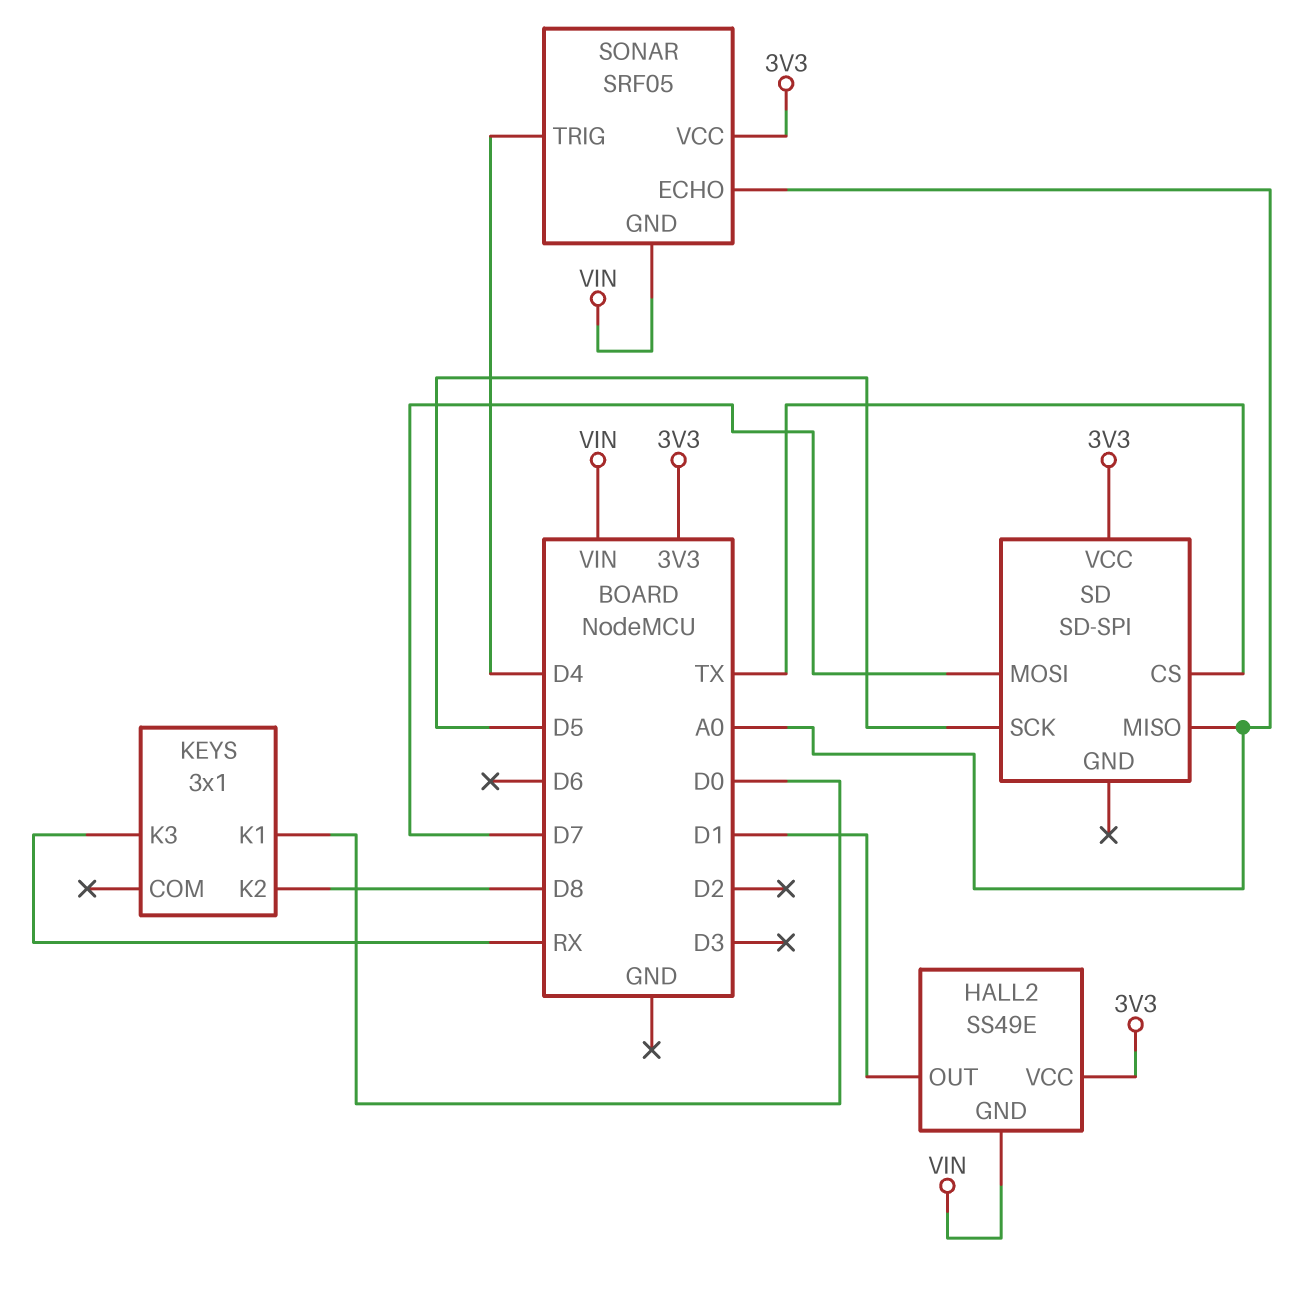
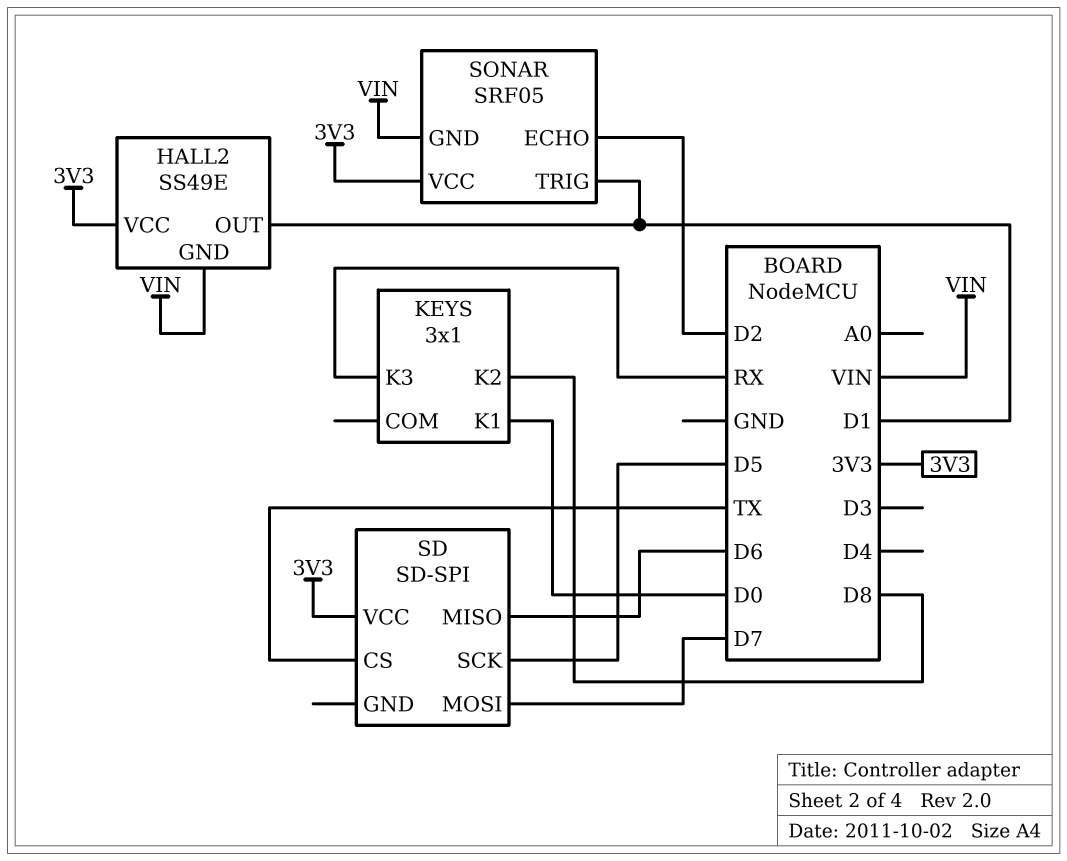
SD pin MISO: A0 -> D6
SONAR pin ECHO: A0 -> D2
SONAR pin TRIG: D4 -> D1

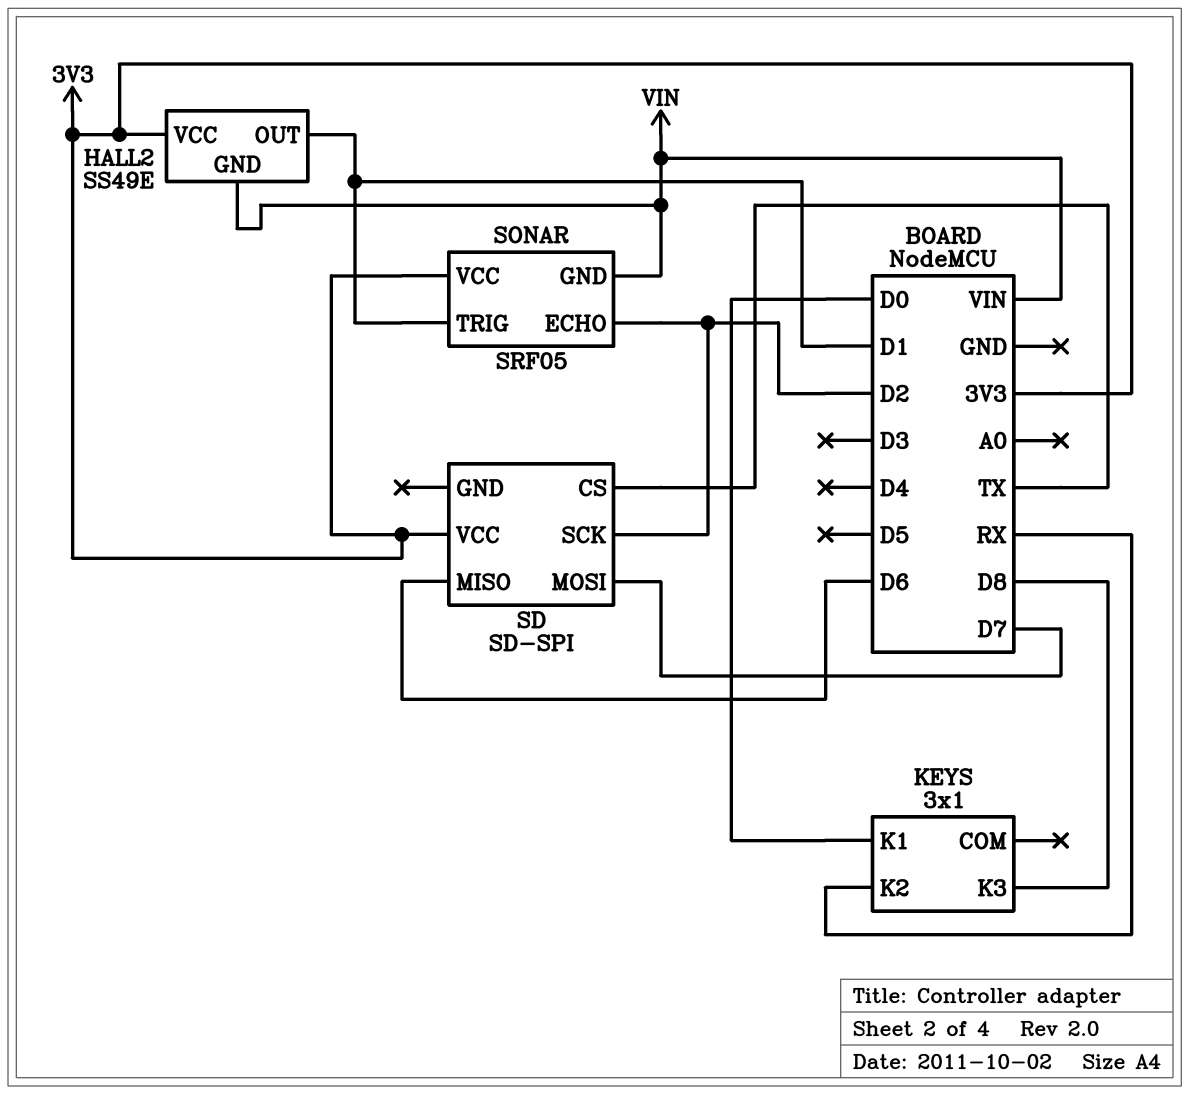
KEYS pin K2: D8 -> RX
KEYS pin K3: RX -> D8
SD pin SCK: D5 -> D2

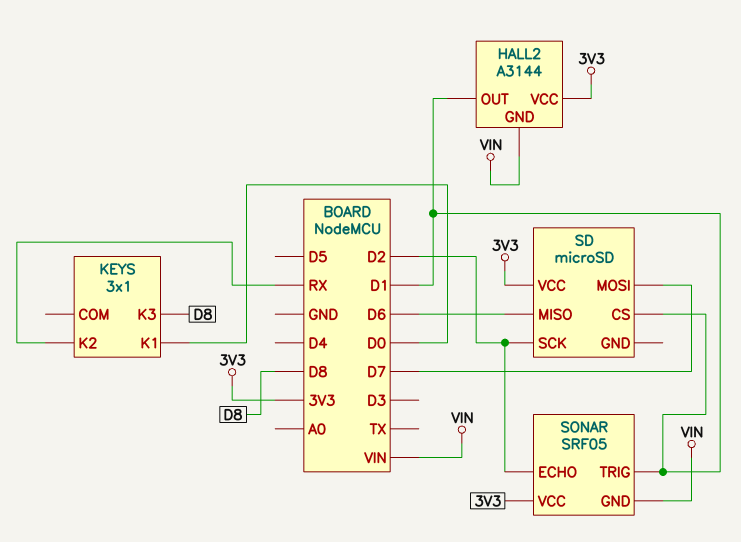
HALL2: SS49E -> A3144
SD: SD-SPI -> microSD
SD pin CS: TX -> D1

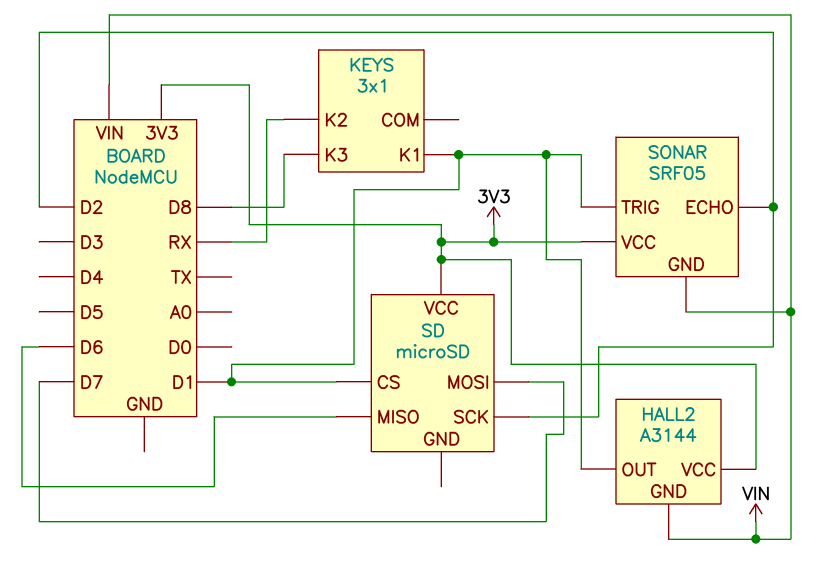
KEYS pin K1: D0 -> D1

